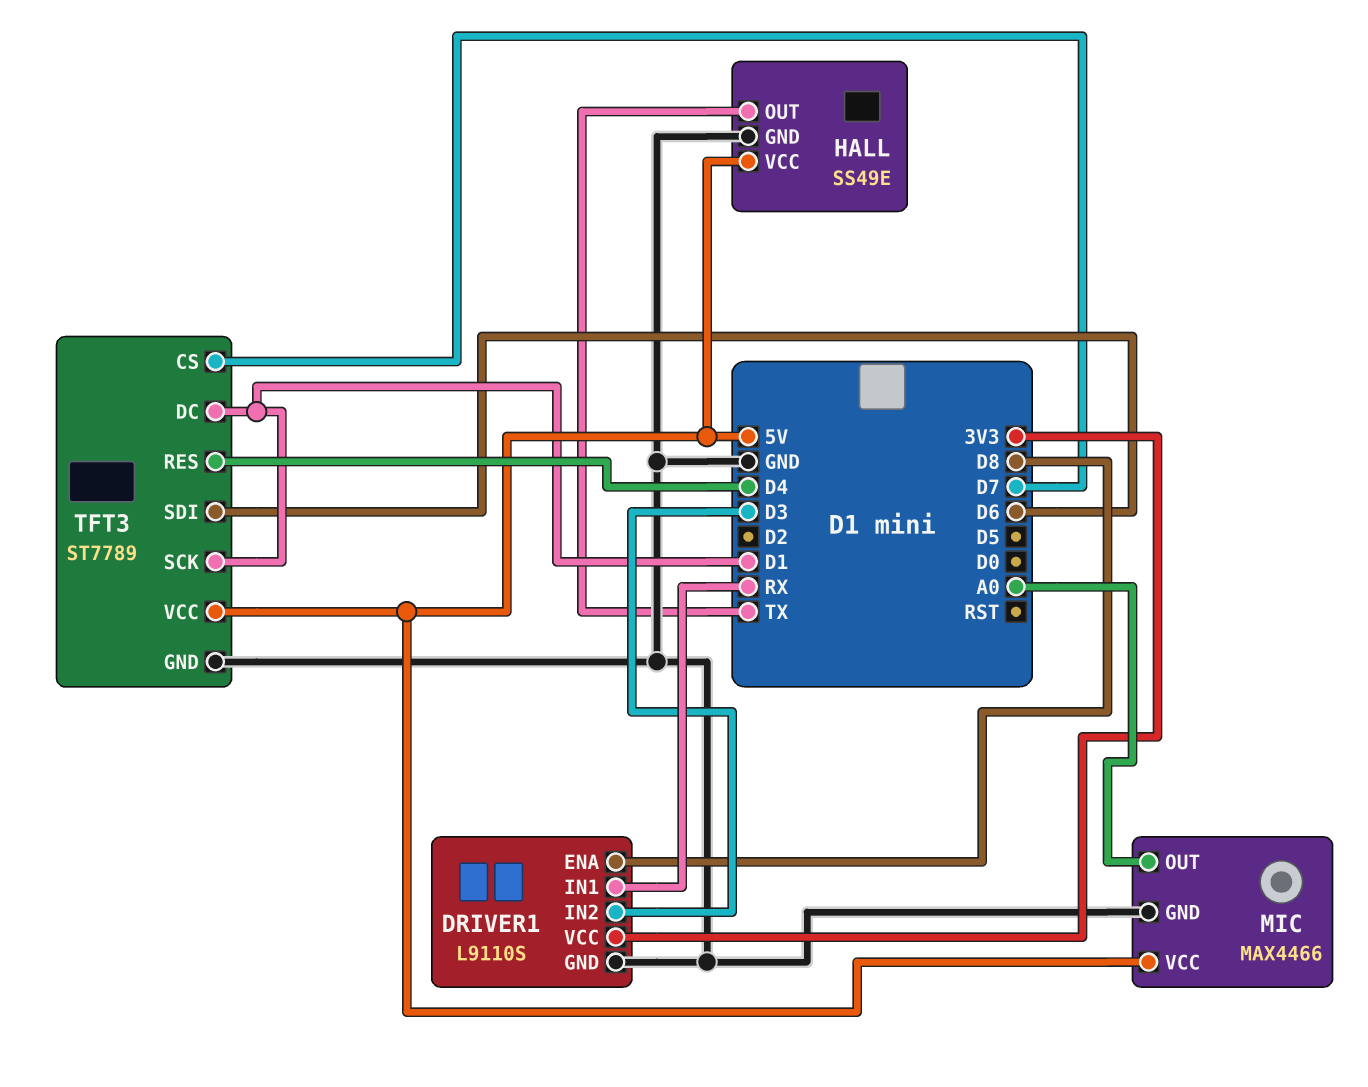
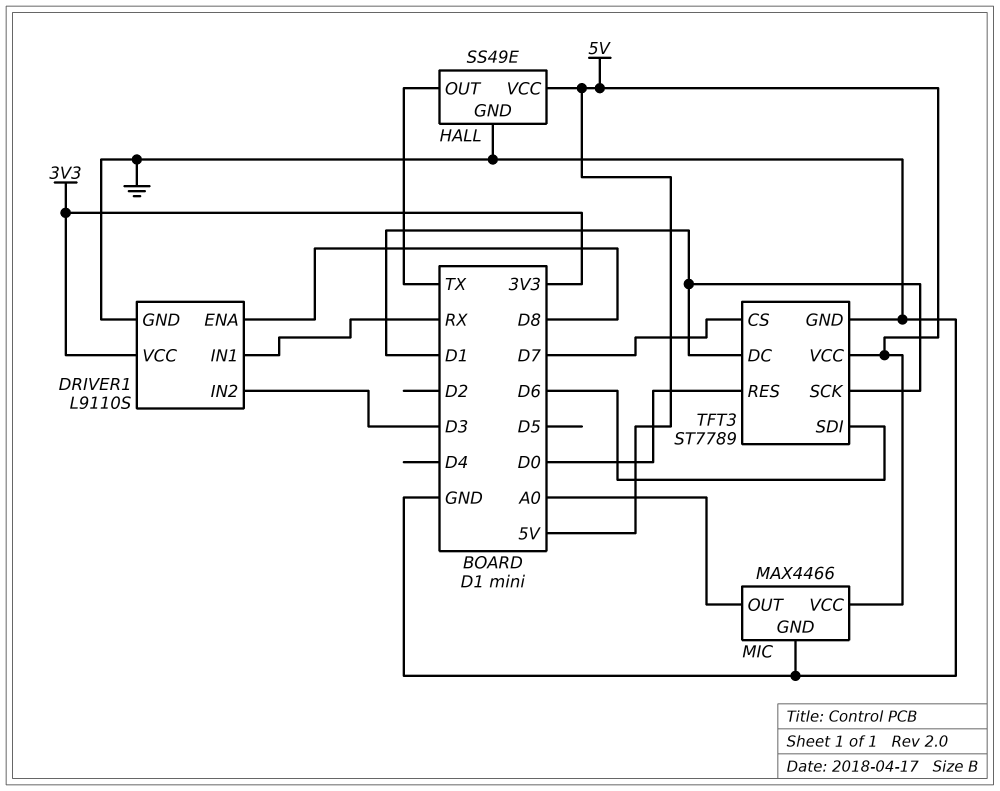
TFT3 pin RES: D4 -> D0

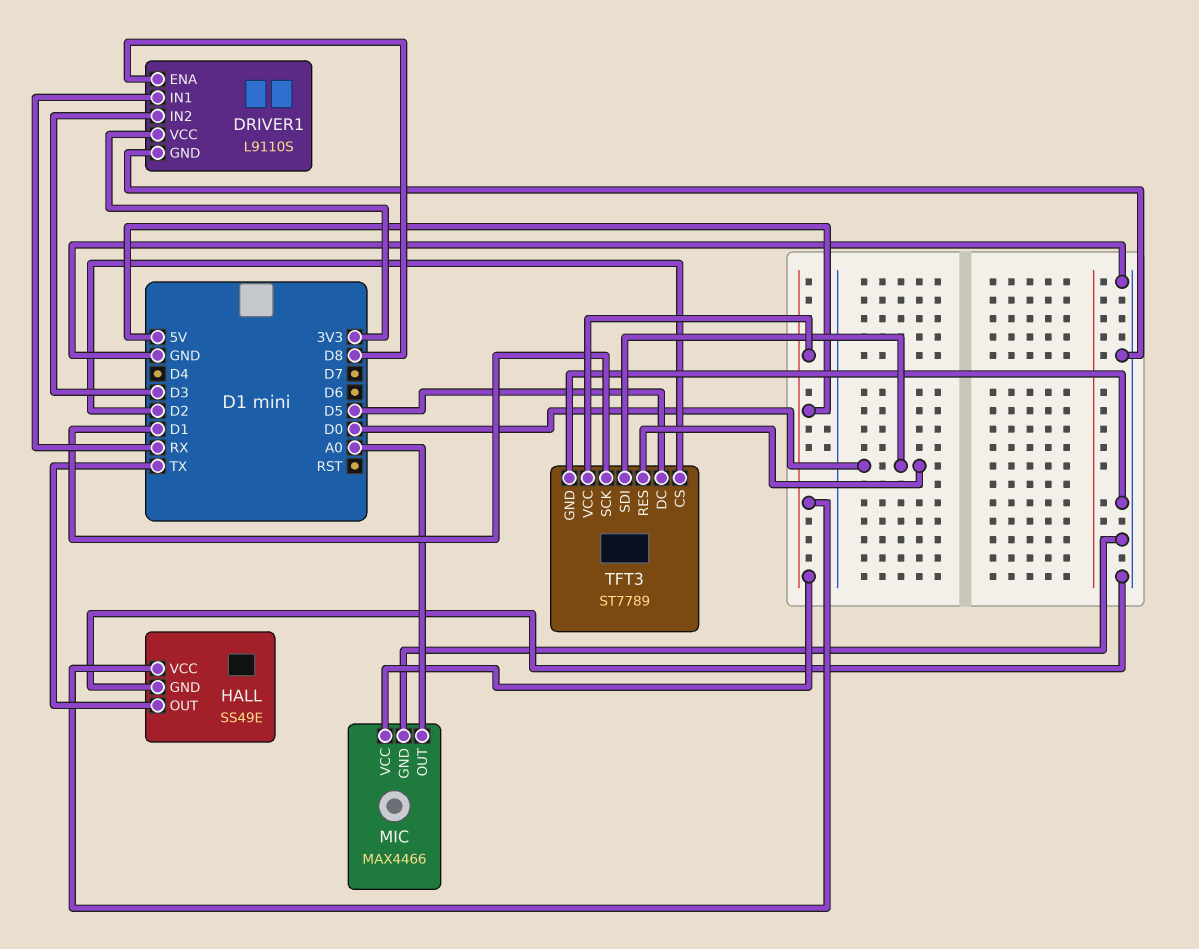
TFT3 pin CS: D7 -> D2
TFT3 pin DC: D1 -> D5
TFT3 pin SDI: D6 -> D0

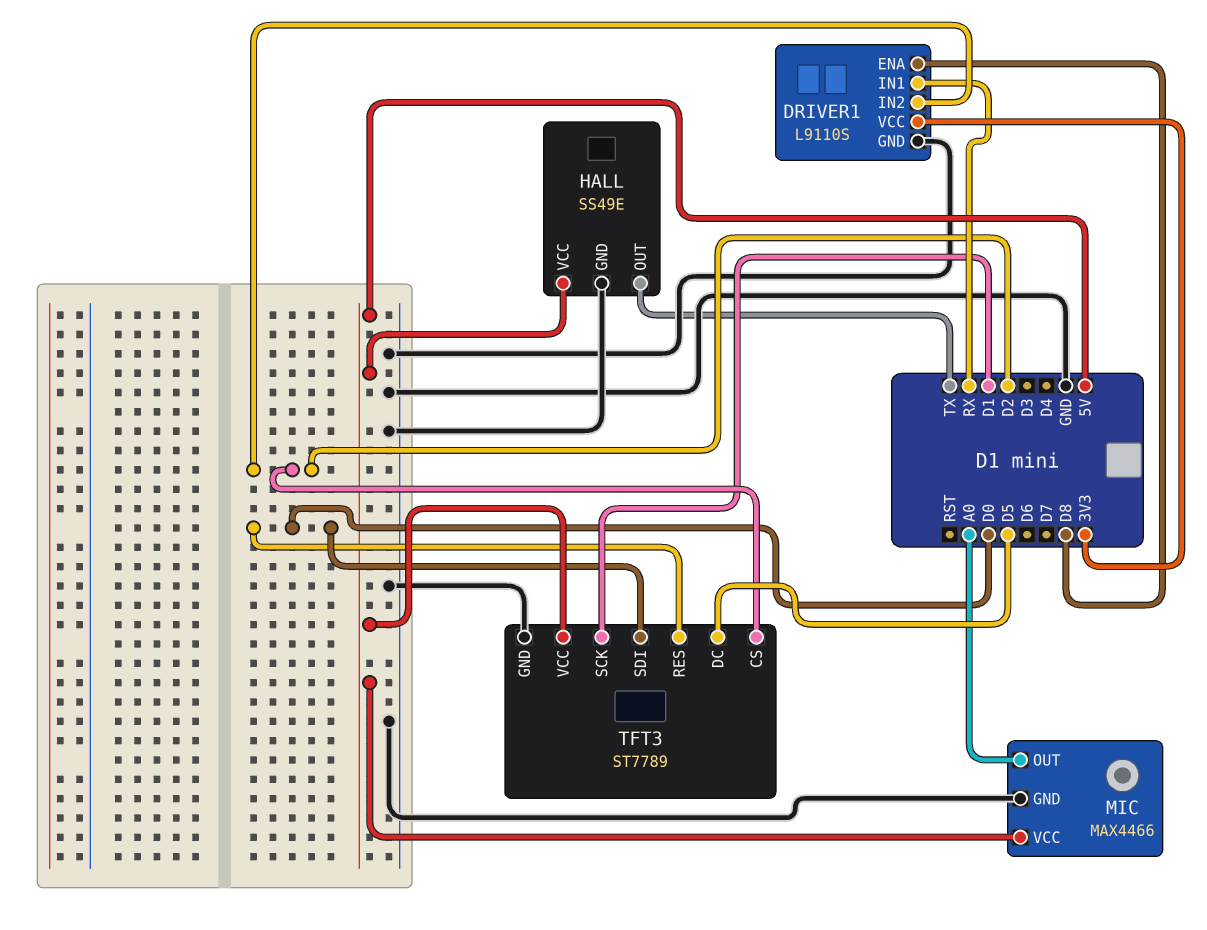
DRIVER1 pin IN2: D3 -> D2

